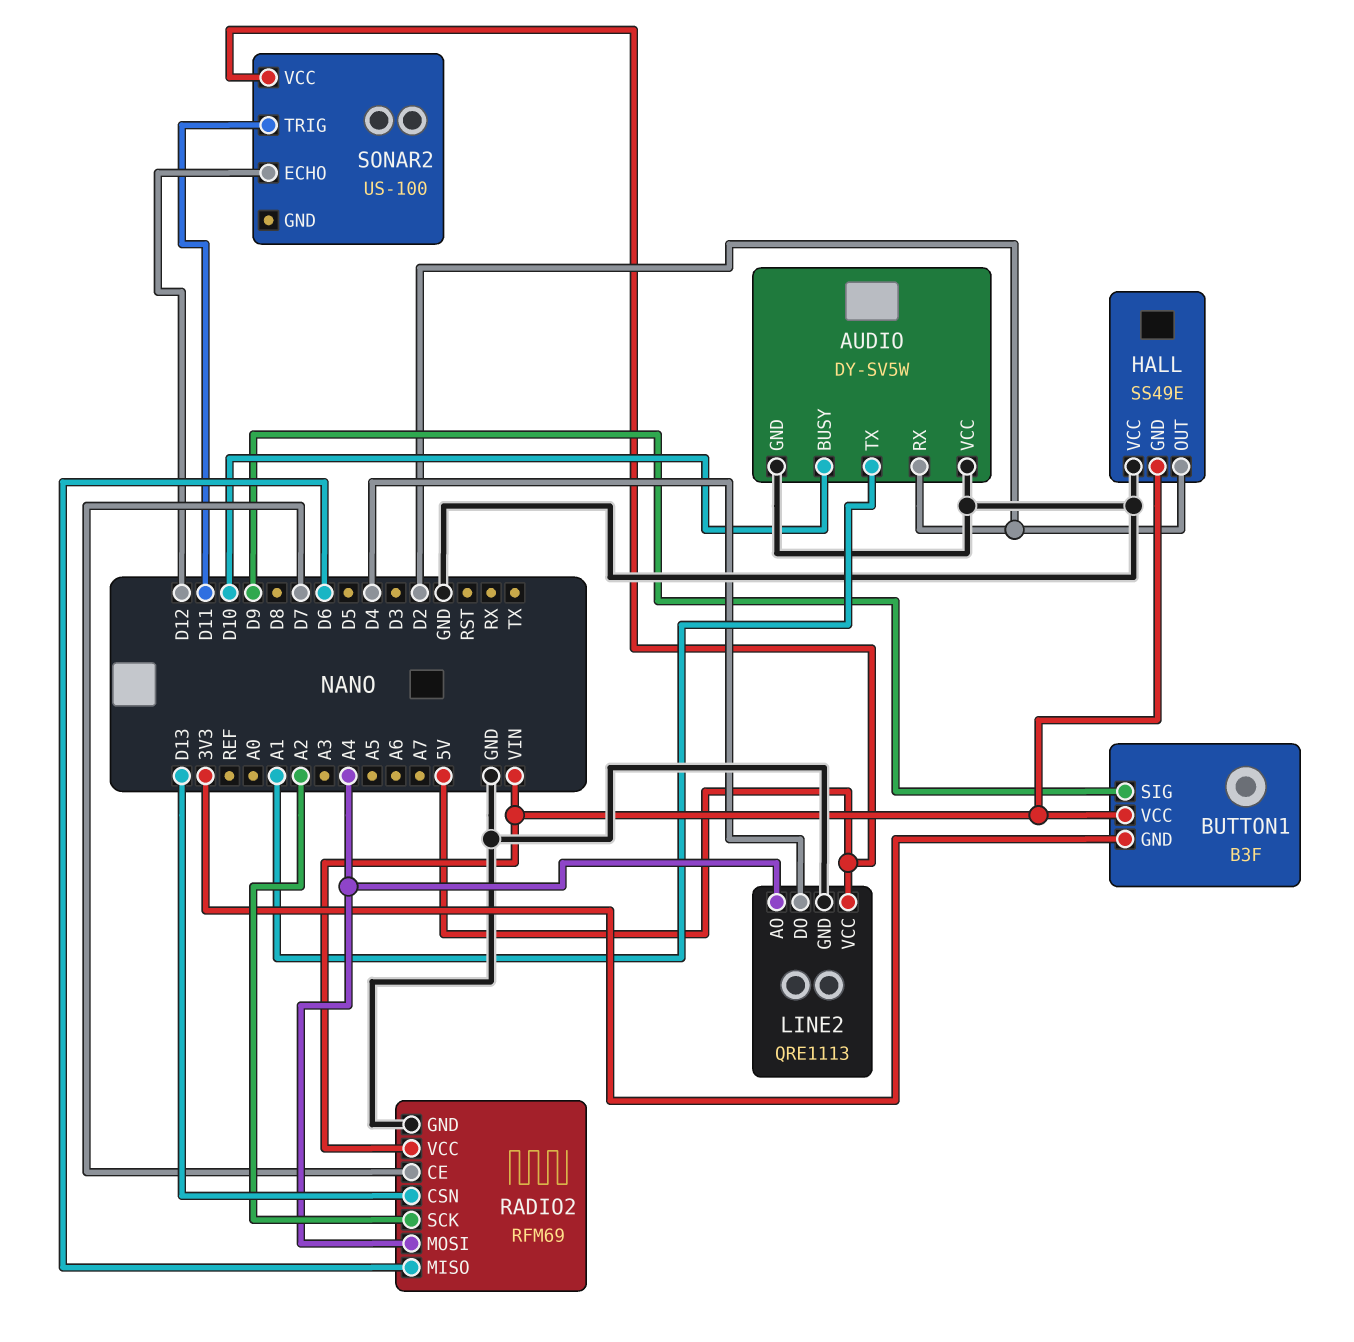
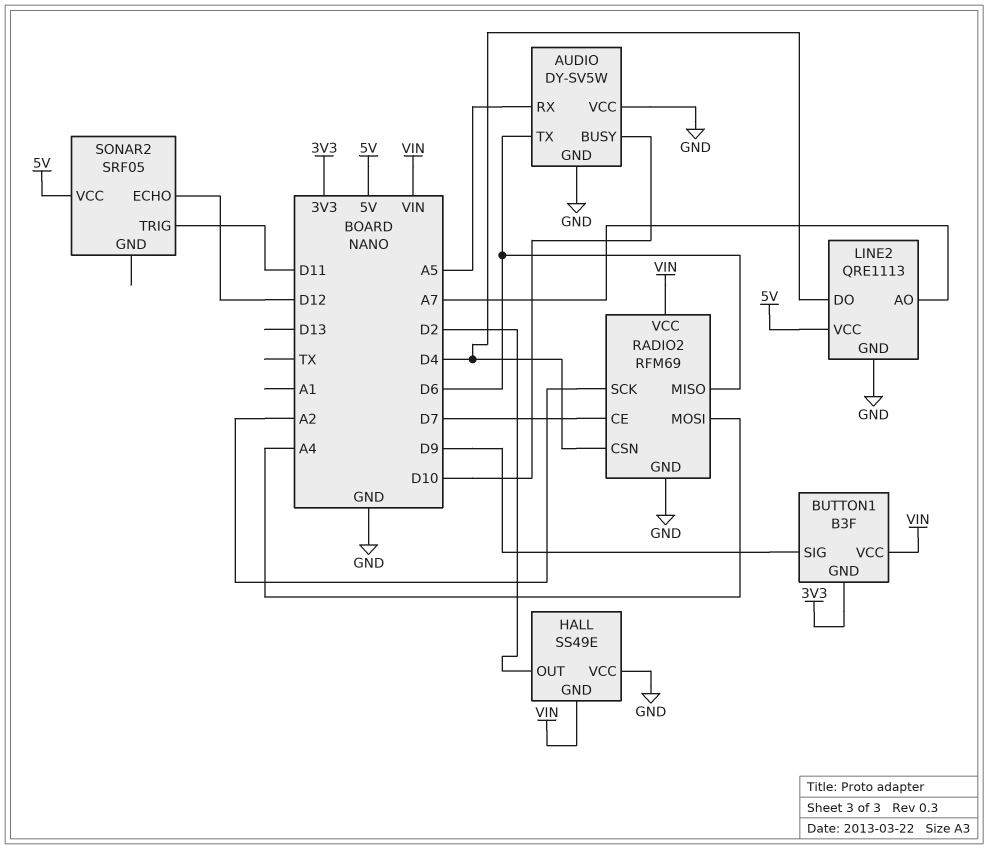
AUDIO pin RX: D2 -> A5
AUDIO pin TX: A1 -> D6
LINE2 pin AO: A4 -> A7
RADIO2 pin CSN: D13 -> D4
SONAR2: US-100 -> SRF05

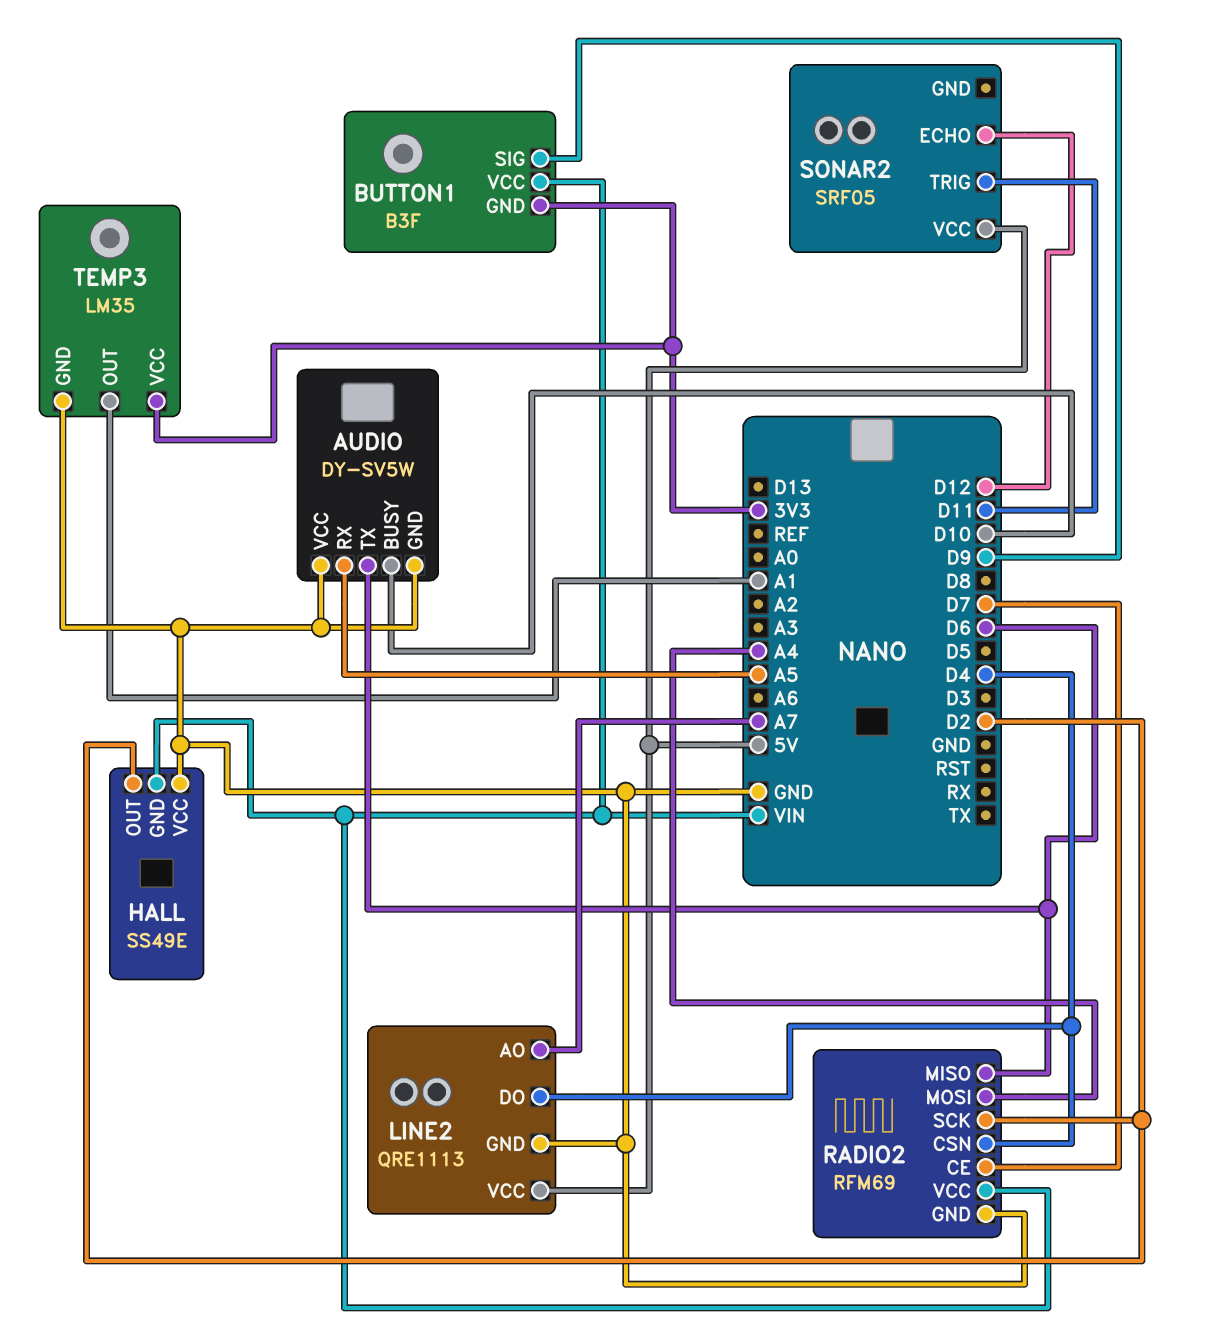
RADIO2 pin SCK: A2 -> D2
TEMP3: none -> LM35
TEMP3 pin GND: none -> GND
TEMP3 pin OUT: none -> A1
TEMP3 pin VCC: none -> 3V3

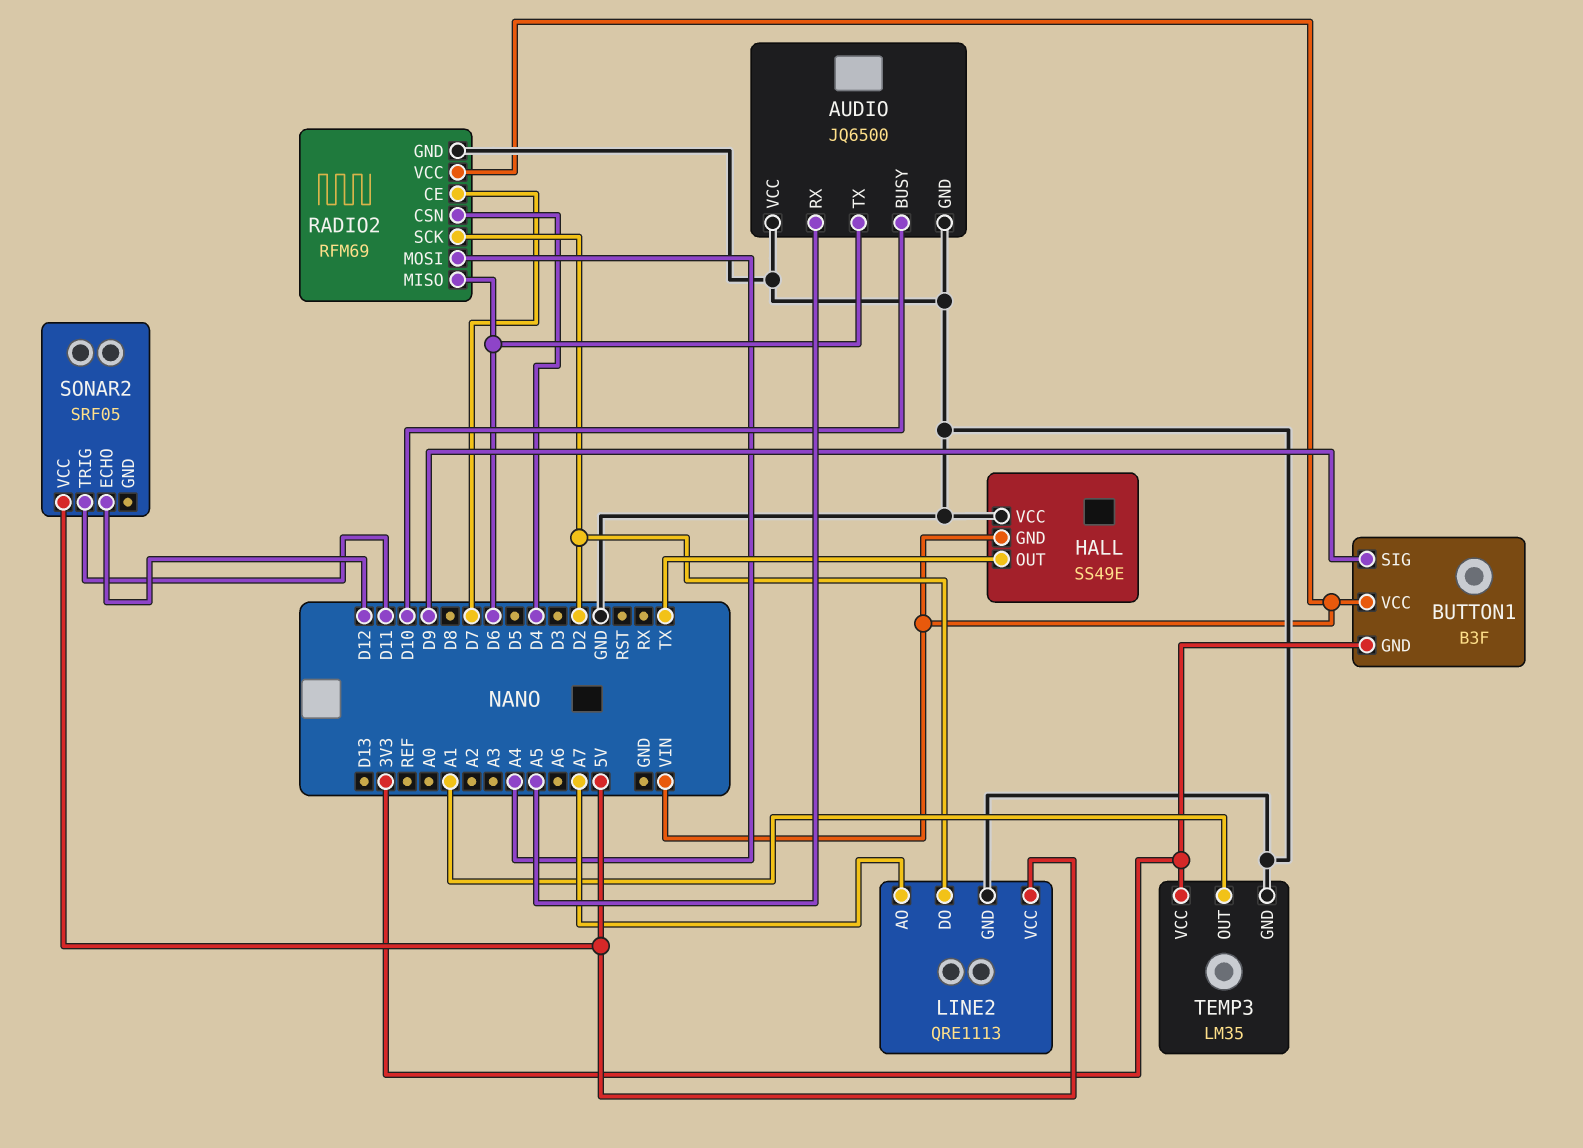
AUDIO: DY-SV5W -> JQ6500
HALL pin OUT: D2 -> TX
LINE2 pin DO: D4 -> D2

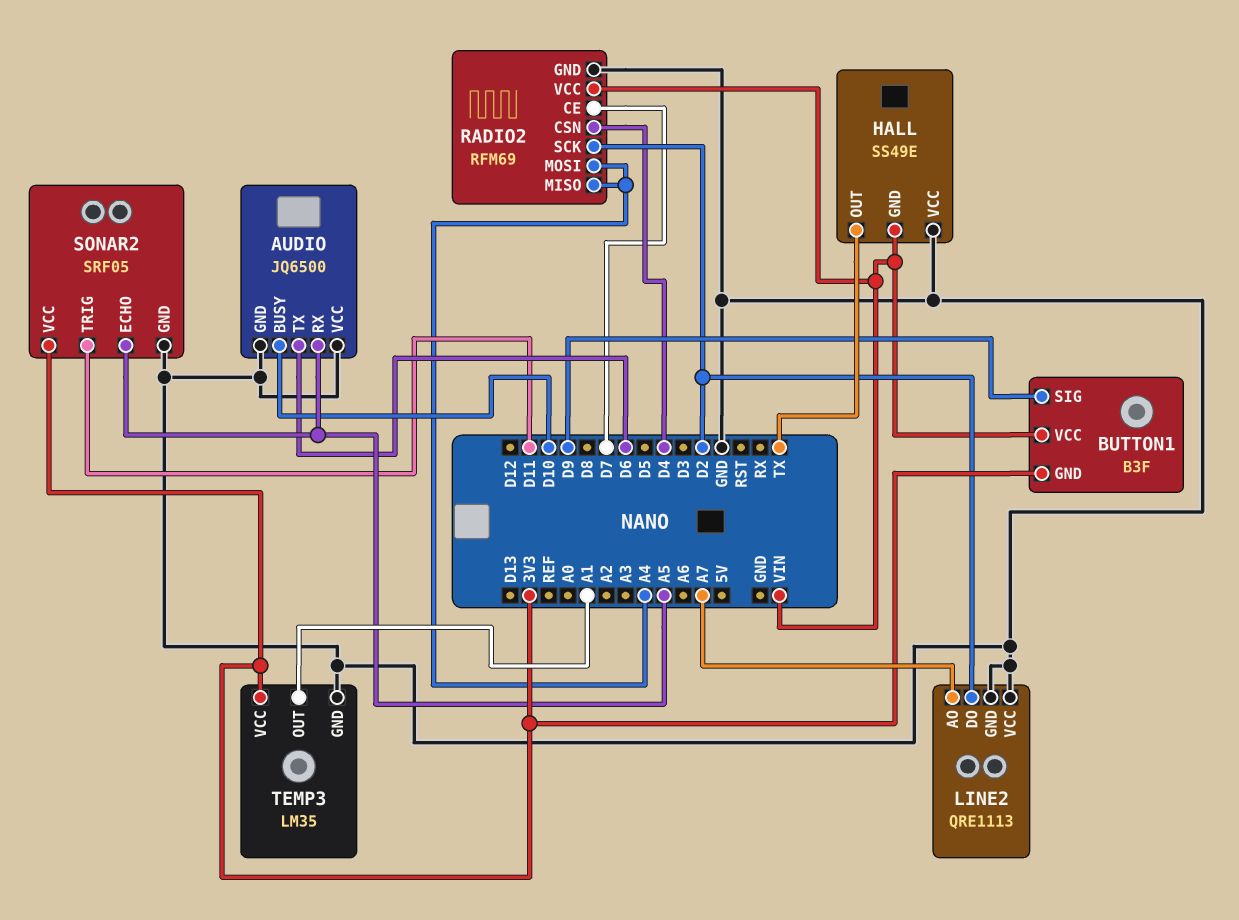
LINE2 pin VCC: 5V -> GND
RADIO2 pin MISO: D6 -> A4
SONAR2 pin ECHO: D12 -> A5
SONAR2 pin GND: none -> GND
SONAR2 pin VCC: 5V -> 3V3

